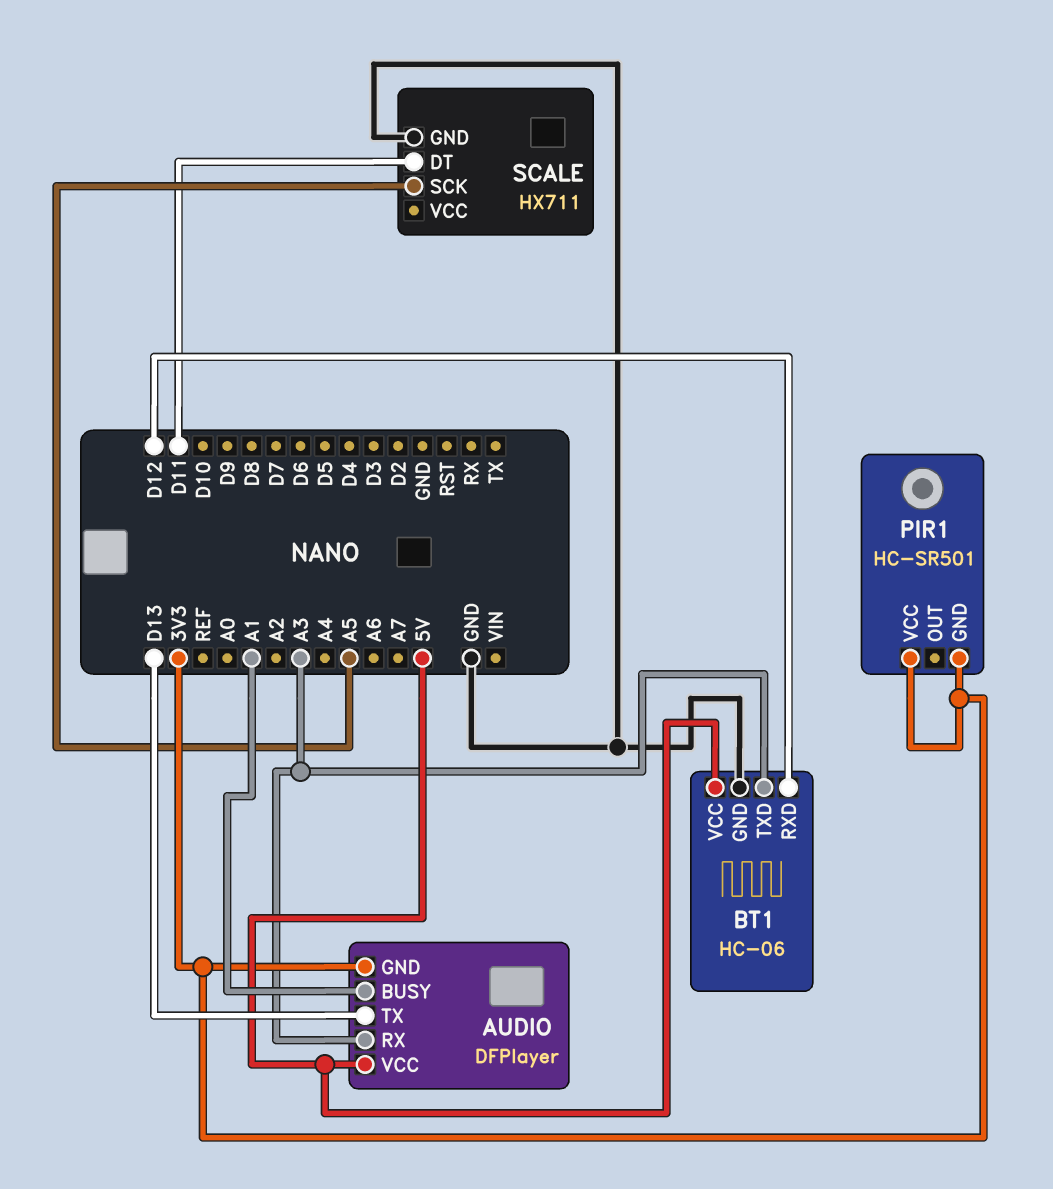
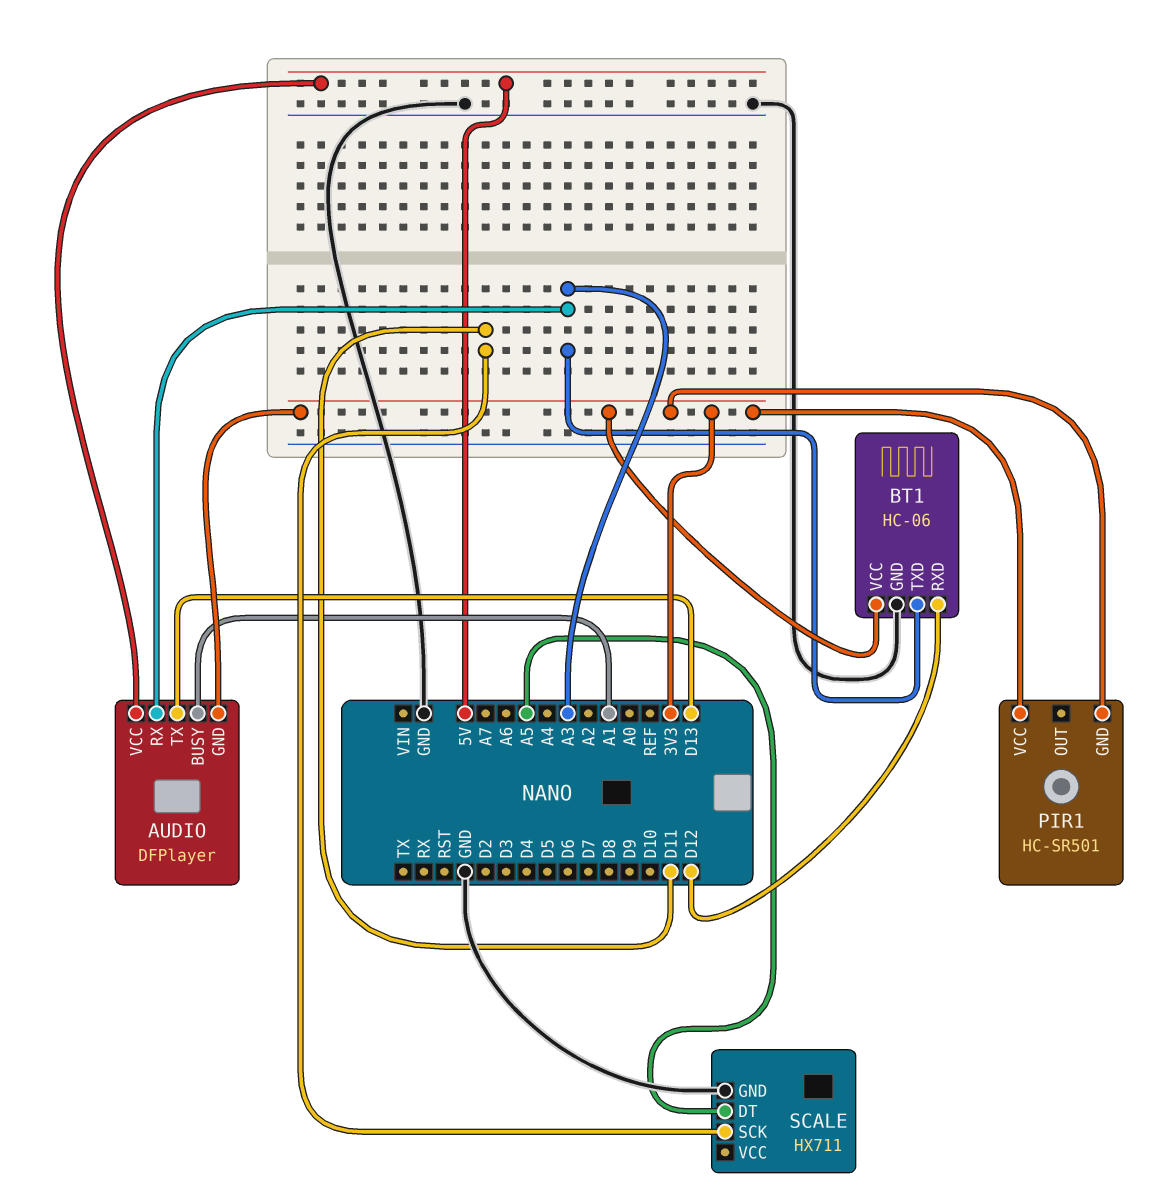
BT1 pin VCC: 5V -> 3V3
SCALE pin DT: D11 -> A5
SCALE pin SCK: A5 -> D11

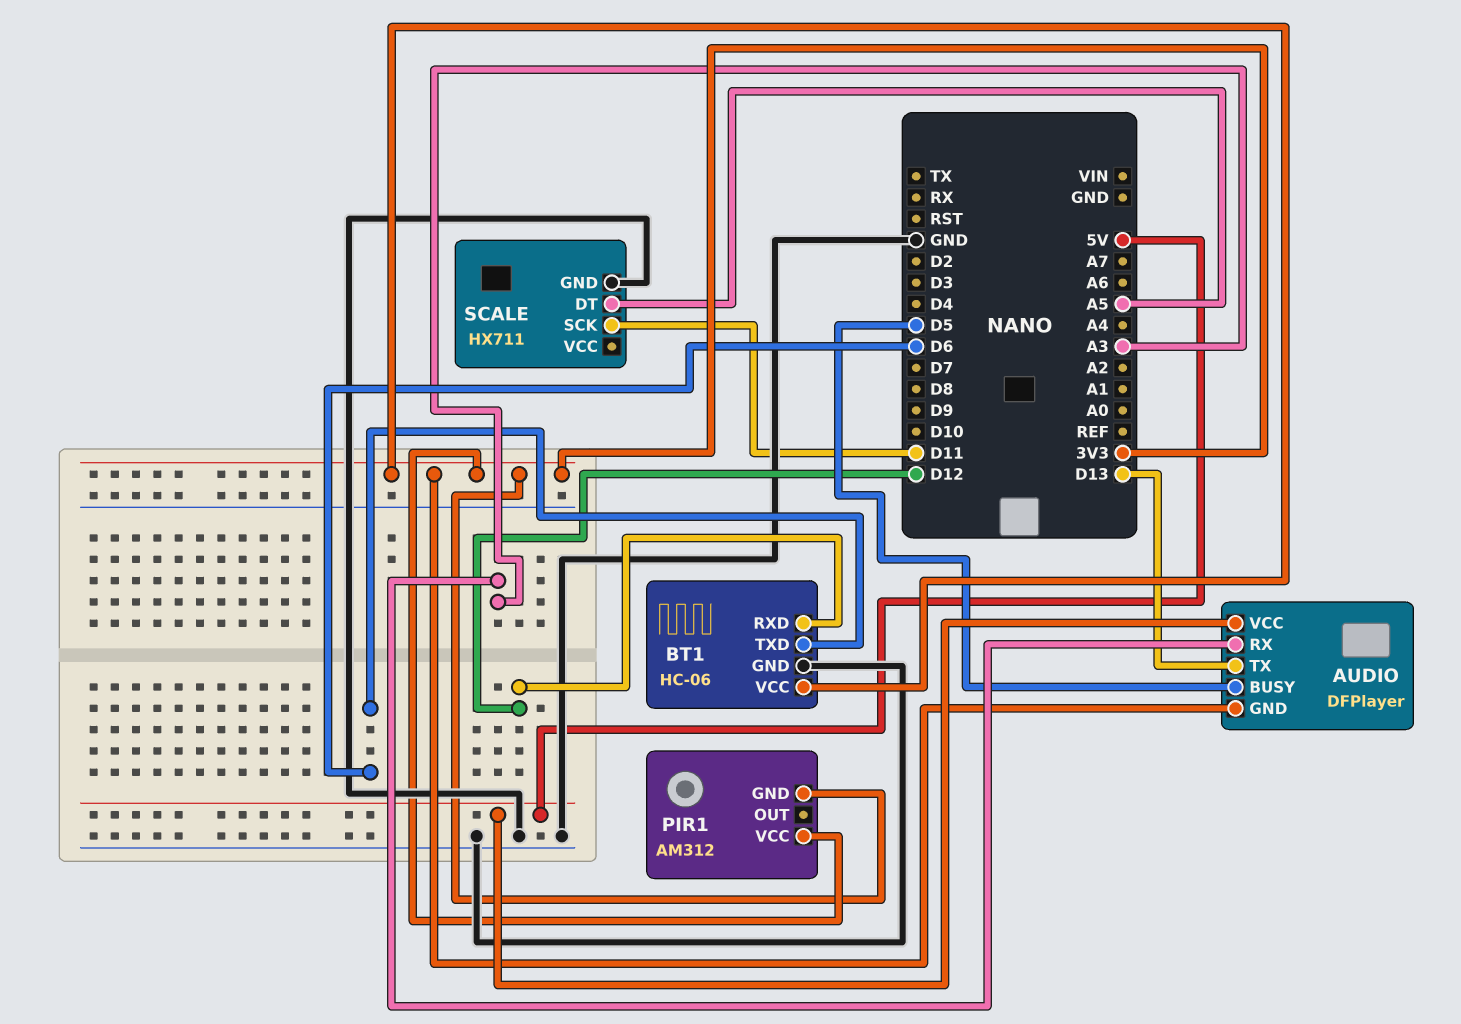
AUDIO pin BUSY: A1 -> D5
BT1 pin TXD: A3 -> D6
PIR1: HC-SR501 -> AM312

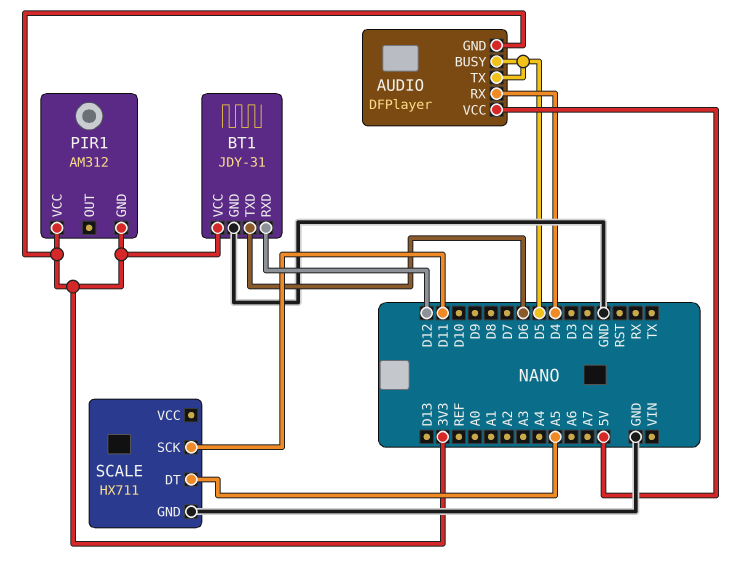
AUDIO pin RX: A3 -> D4
AUDIO pin TX: D13 -> D5
BT1: HC-06 -> JDY-31

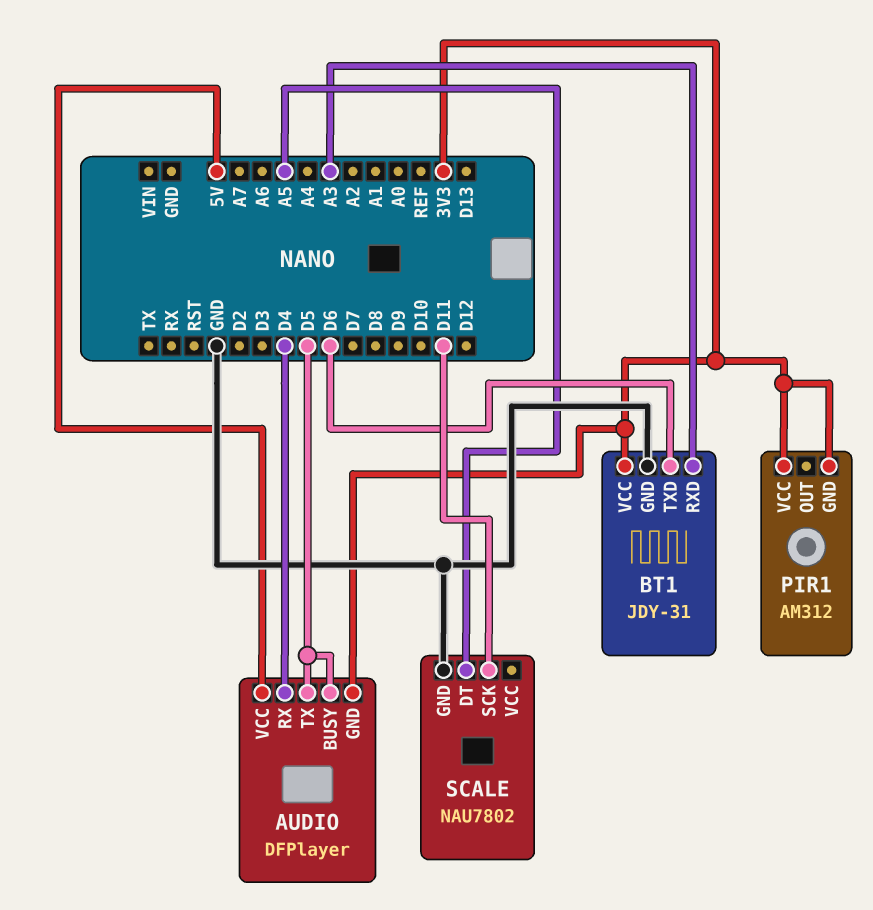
BT1 pin RXD: D12 -> A3
SCALE: HX711 -> NAU7802

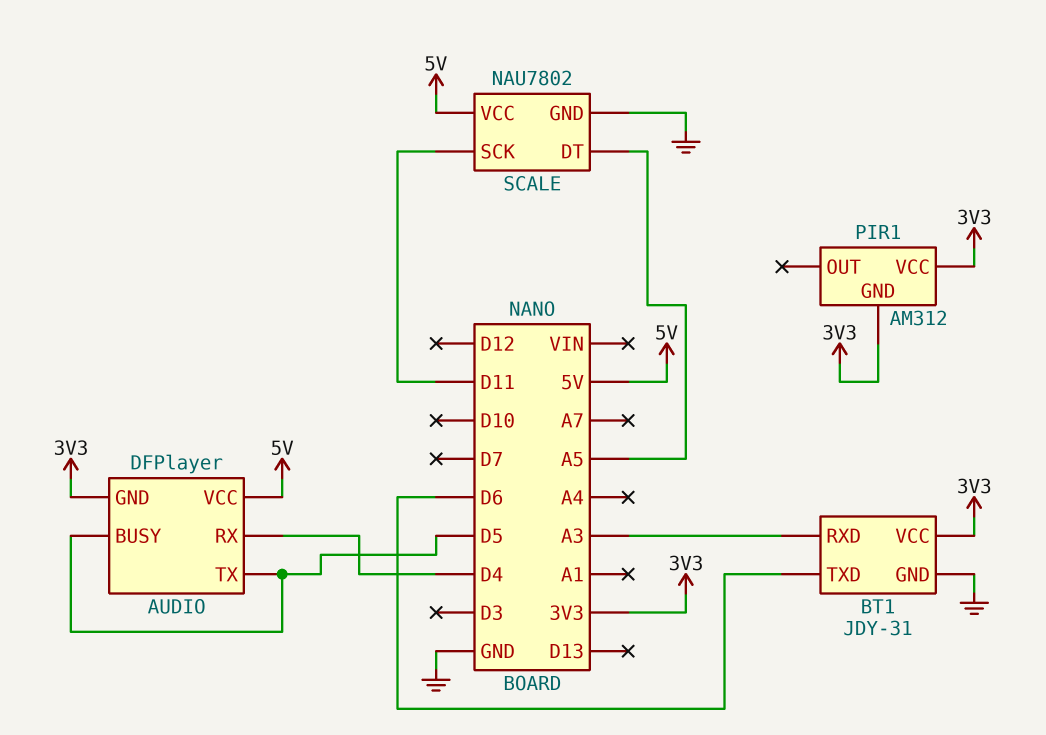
SCALE pin VCC: none -> 5V

